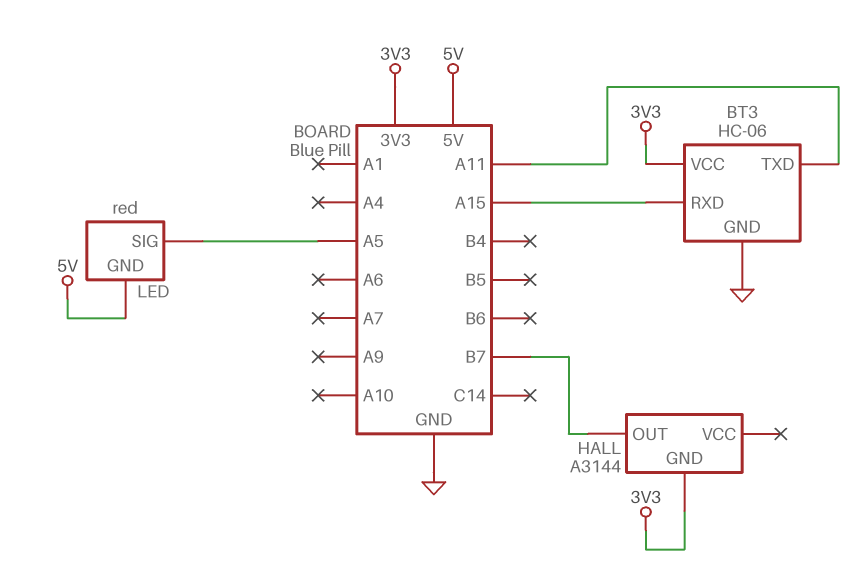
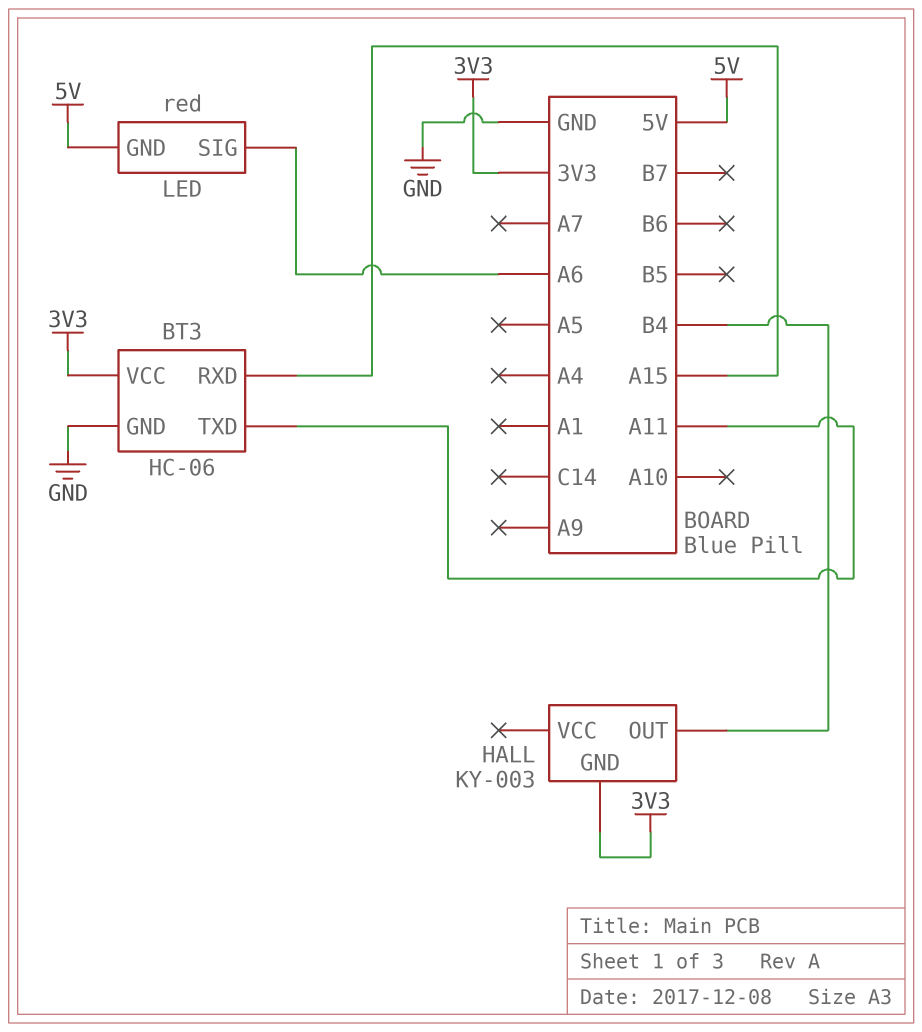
HALL: A3144 -> KY-003
HALL pin OUT: B7 -> B4
LED pin SIG: A5 -> A6

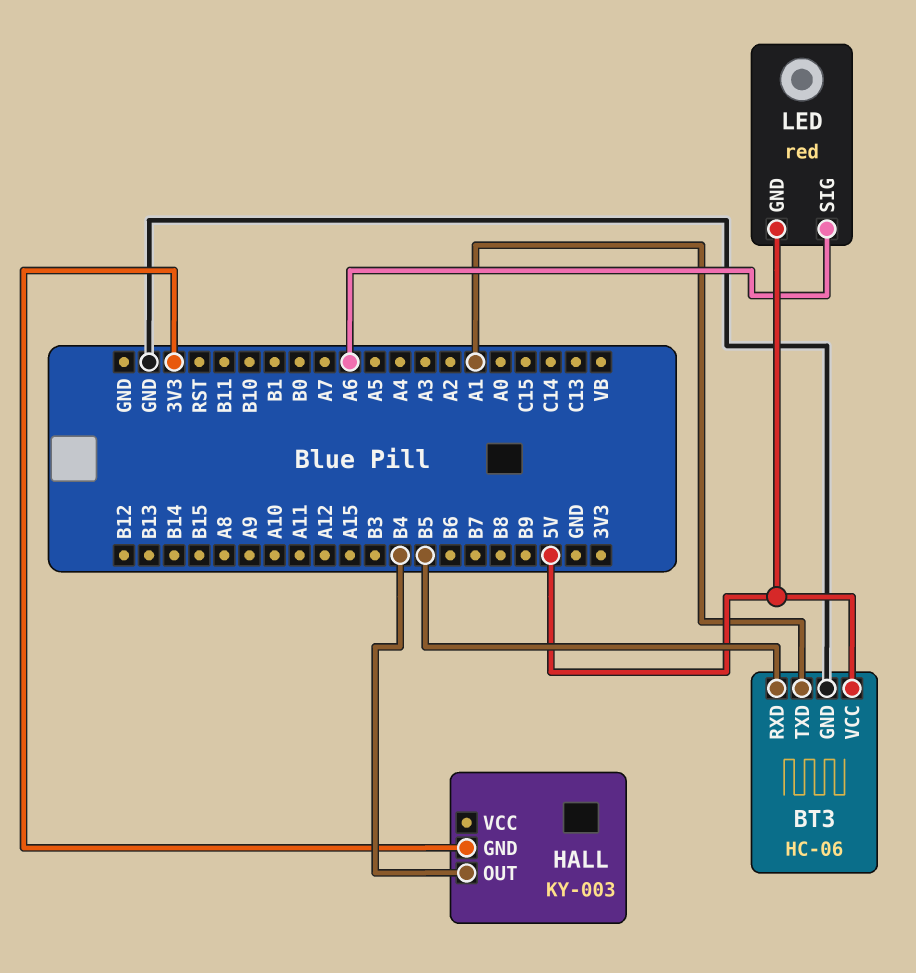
BT3 pin RXD: A15 -> B5
BT3 pin TXD: A11 -> A1
BT3 pin VCC: 3V3 -> 5V

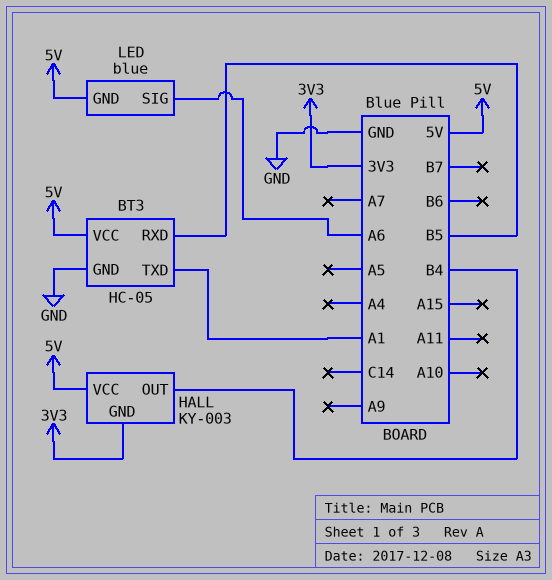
BT3: HC-06 -> HC-05
HALL pin VCC: none -> 5V
LED: red -> blue

